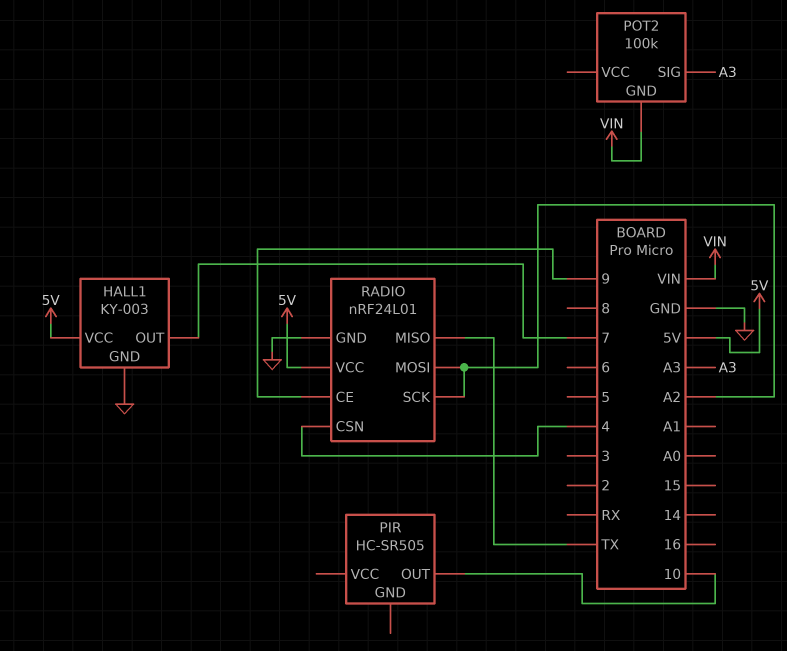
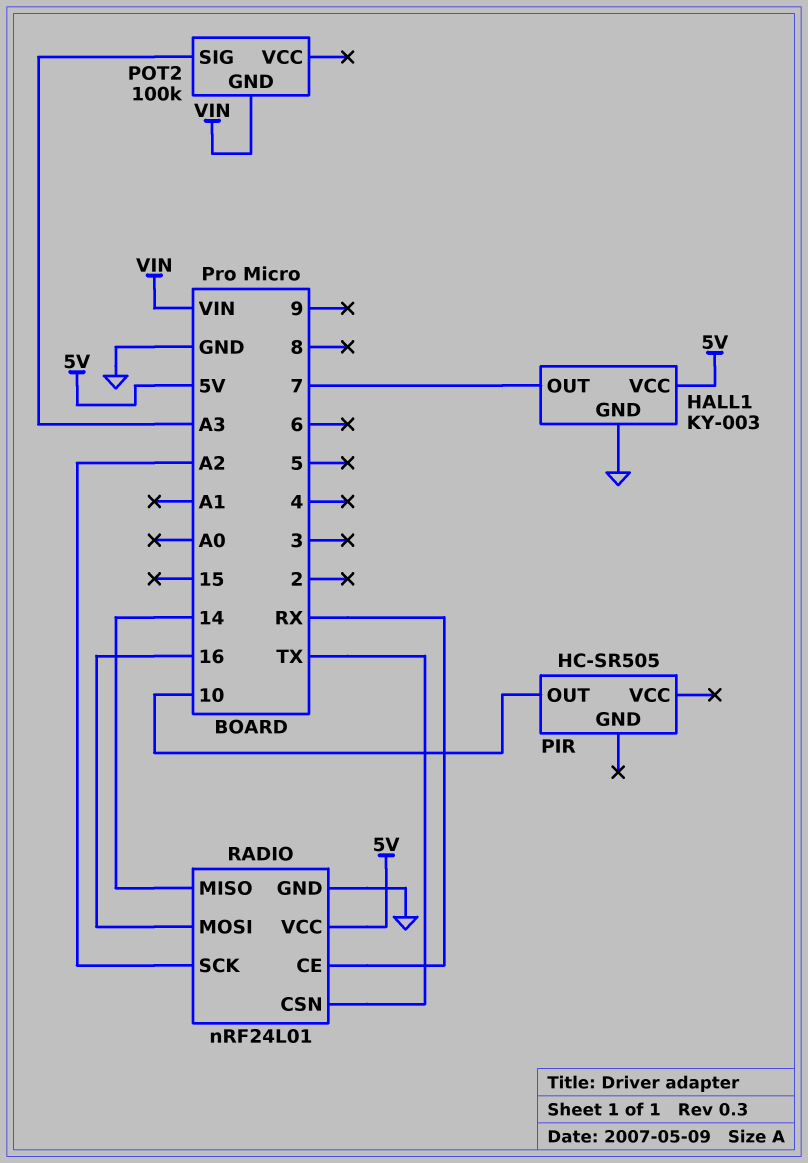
RADIO pin CE: 9 -> RX
RADIO pin CSN: 4 -> TX
RADIO pin MISO: TX -> 14
RADIO pin MOSI: A2 -> 16

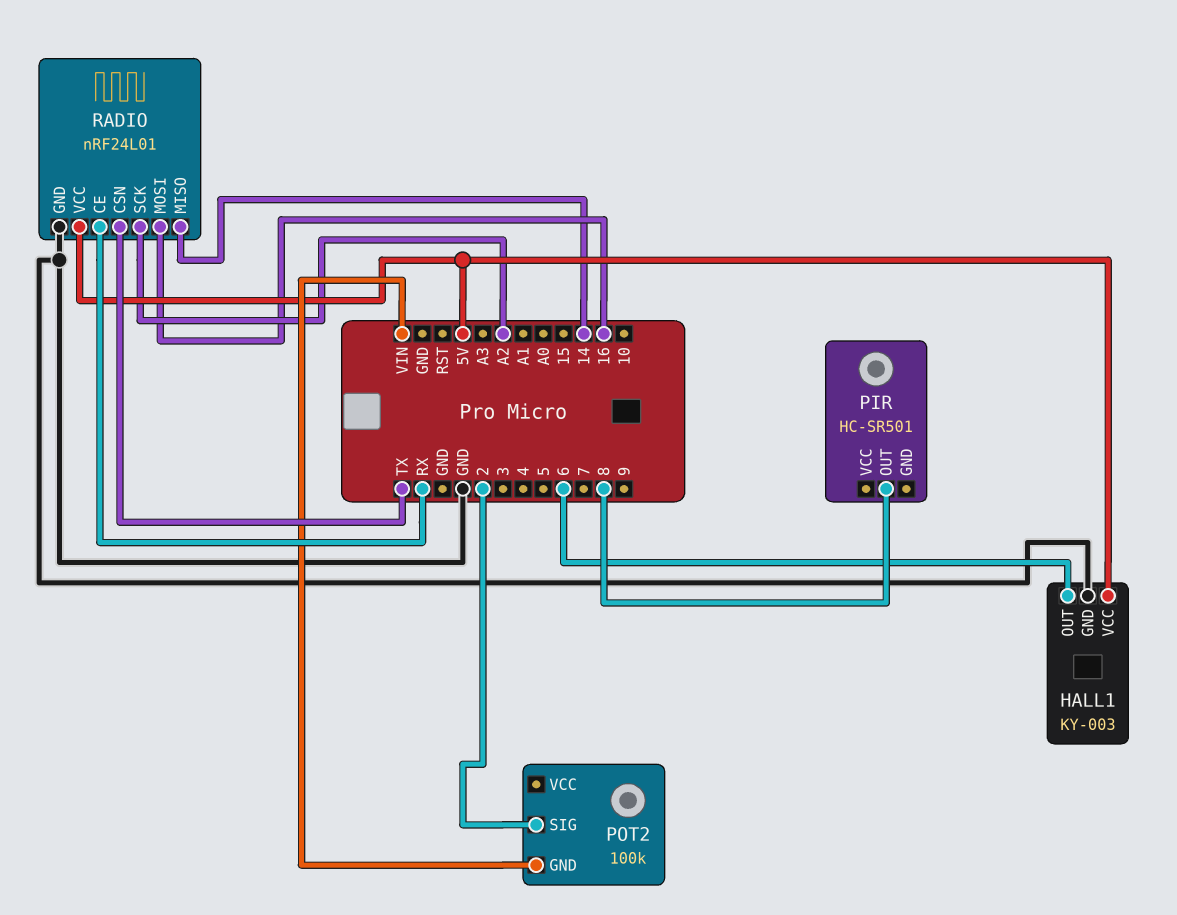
HALL1 pin OUT: 7 -> 6
PIR: HC-SR505 -> HC-SR501
PIR pin OUT: 10 -> 8
POT2 pin SIG: A3 -> 2

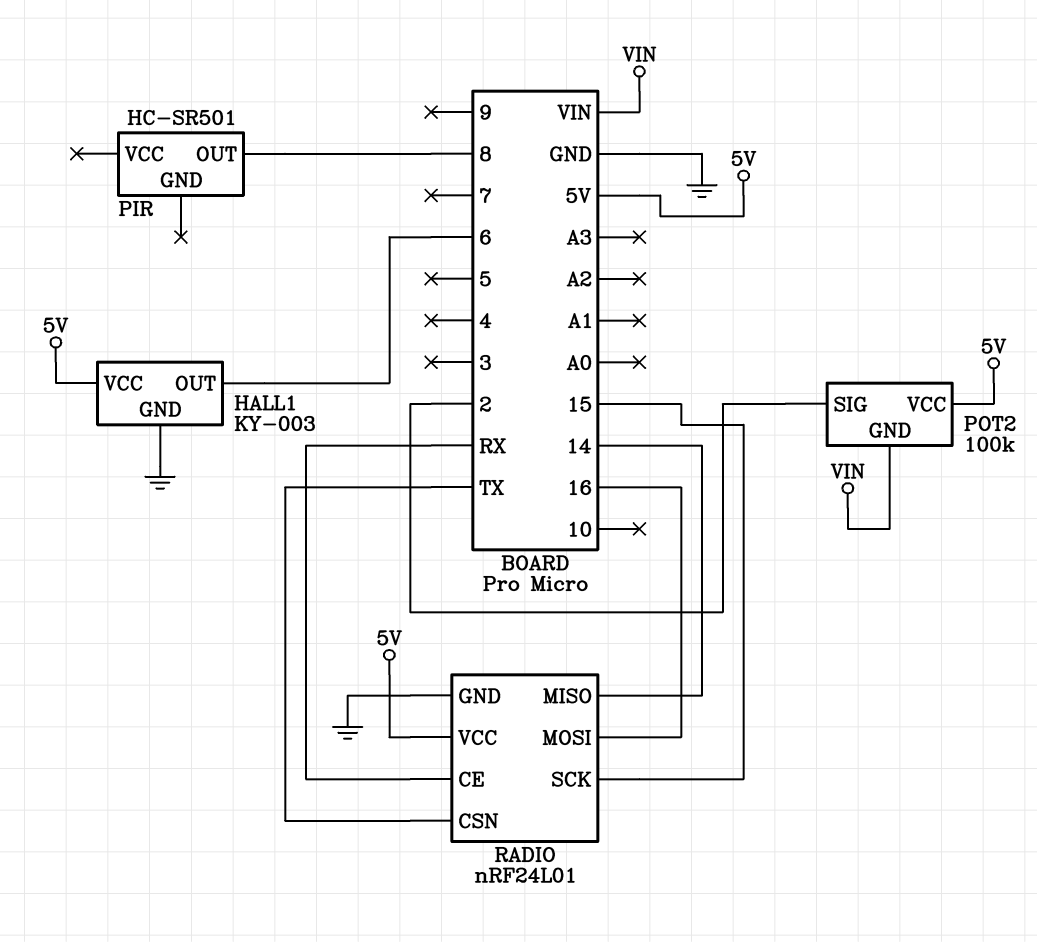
POT2 pin VCC: none -> 5V
RADIO pin SCK: A2 -> 15

